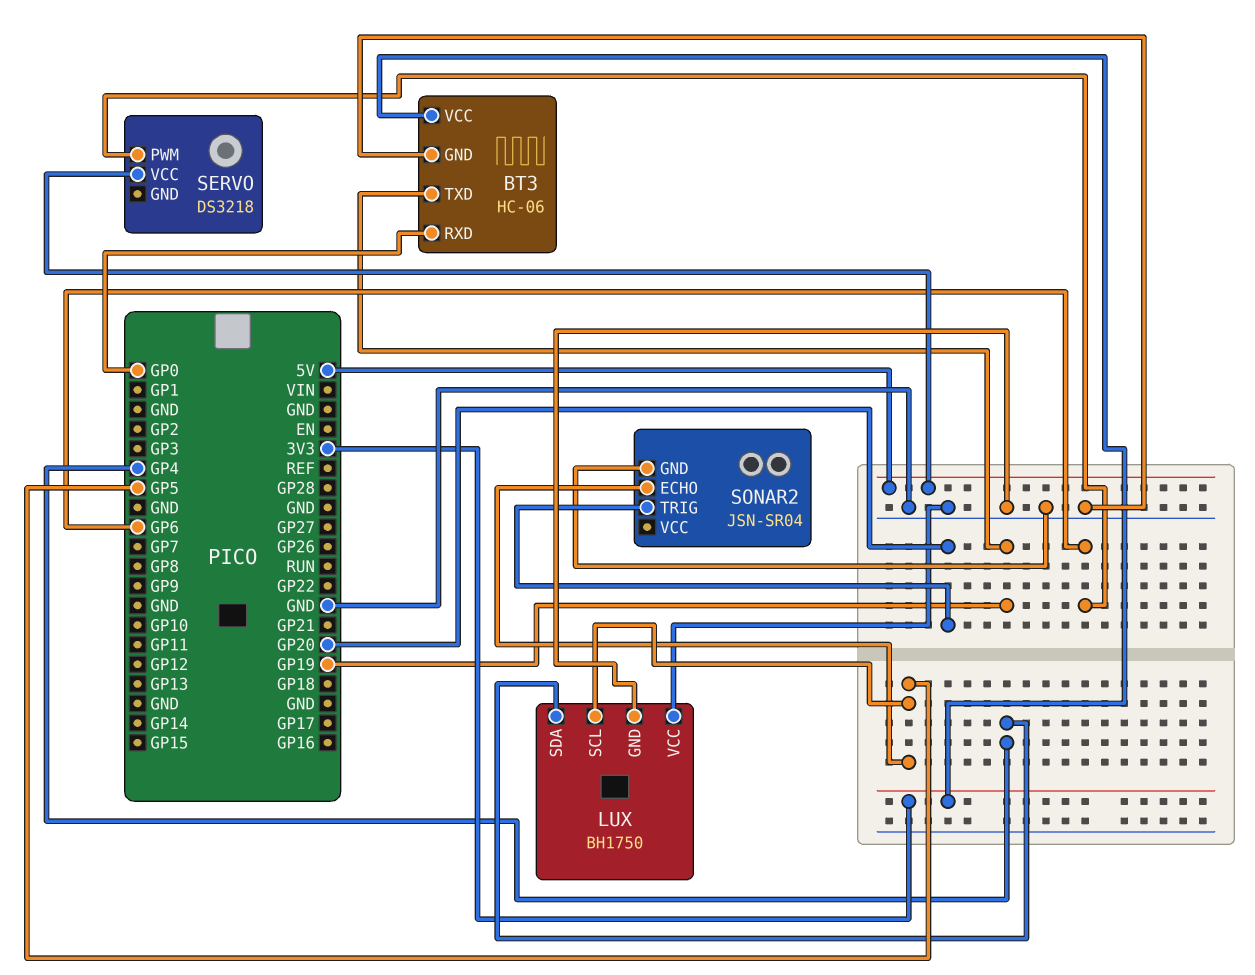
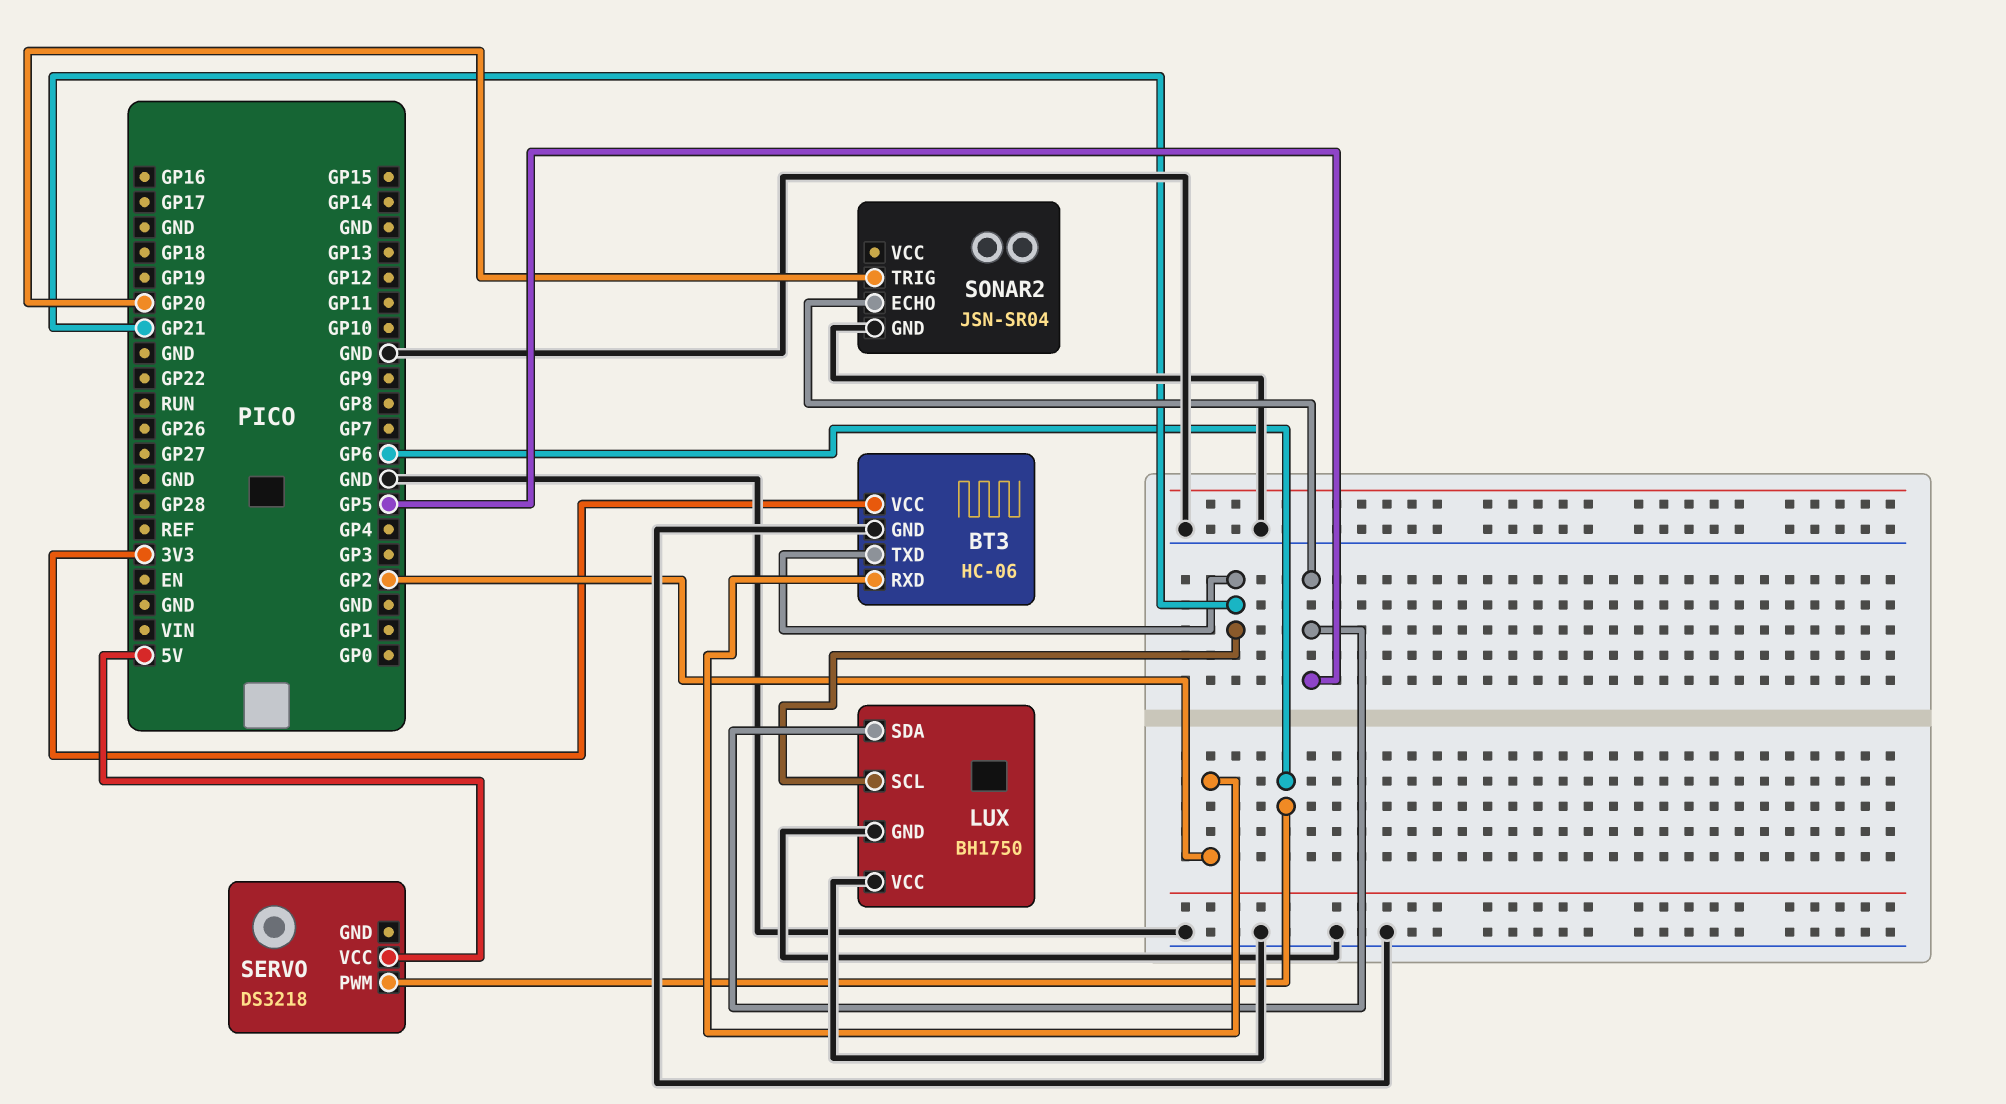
BT3 pin RXD: GP0 -> GP2
BT3 pin TXD: GP19 -> GP21
LUX pin SCL: GP5 -> GP21
LUX pin SDA: GP4 -> GP5

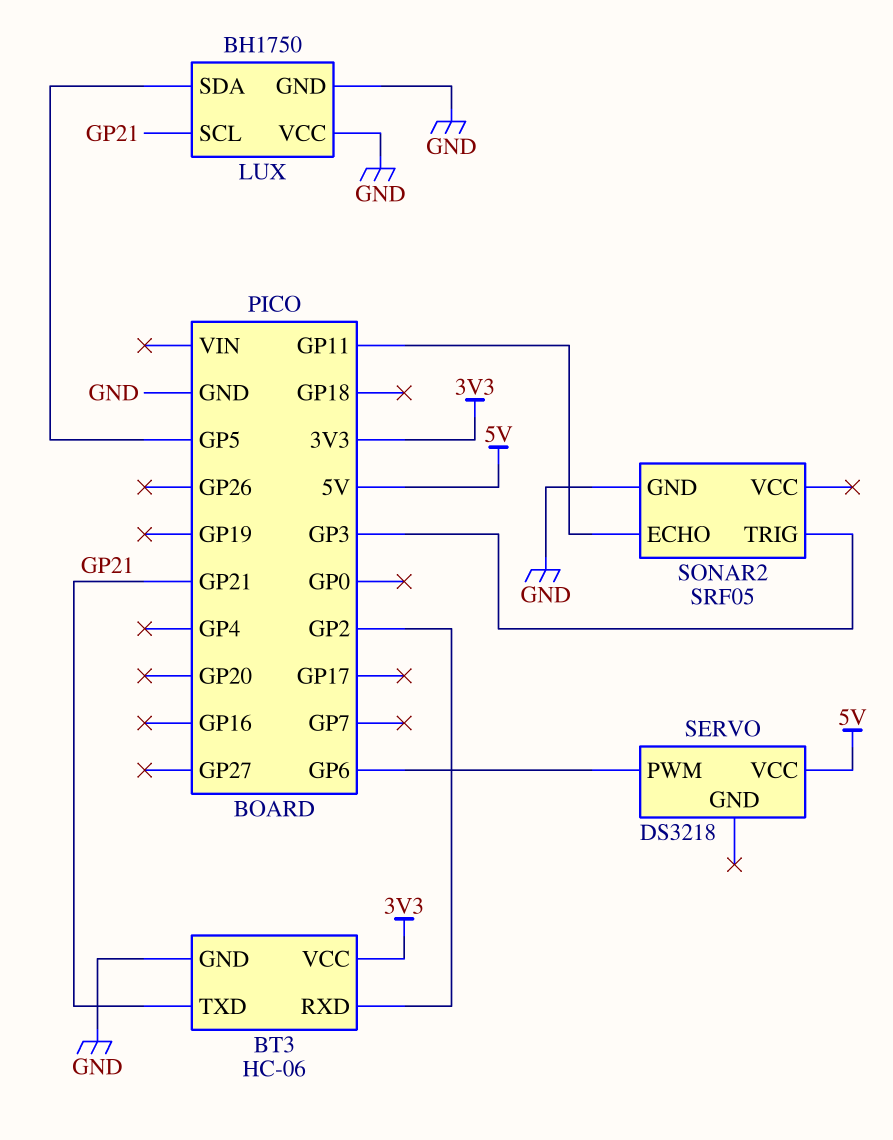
SONAR2: JSN-SR04 -> SRF05
SONAR2 pin ECHO: GP5 -> GP11
SONAR2 pin TRIG: GP20 -> GP3

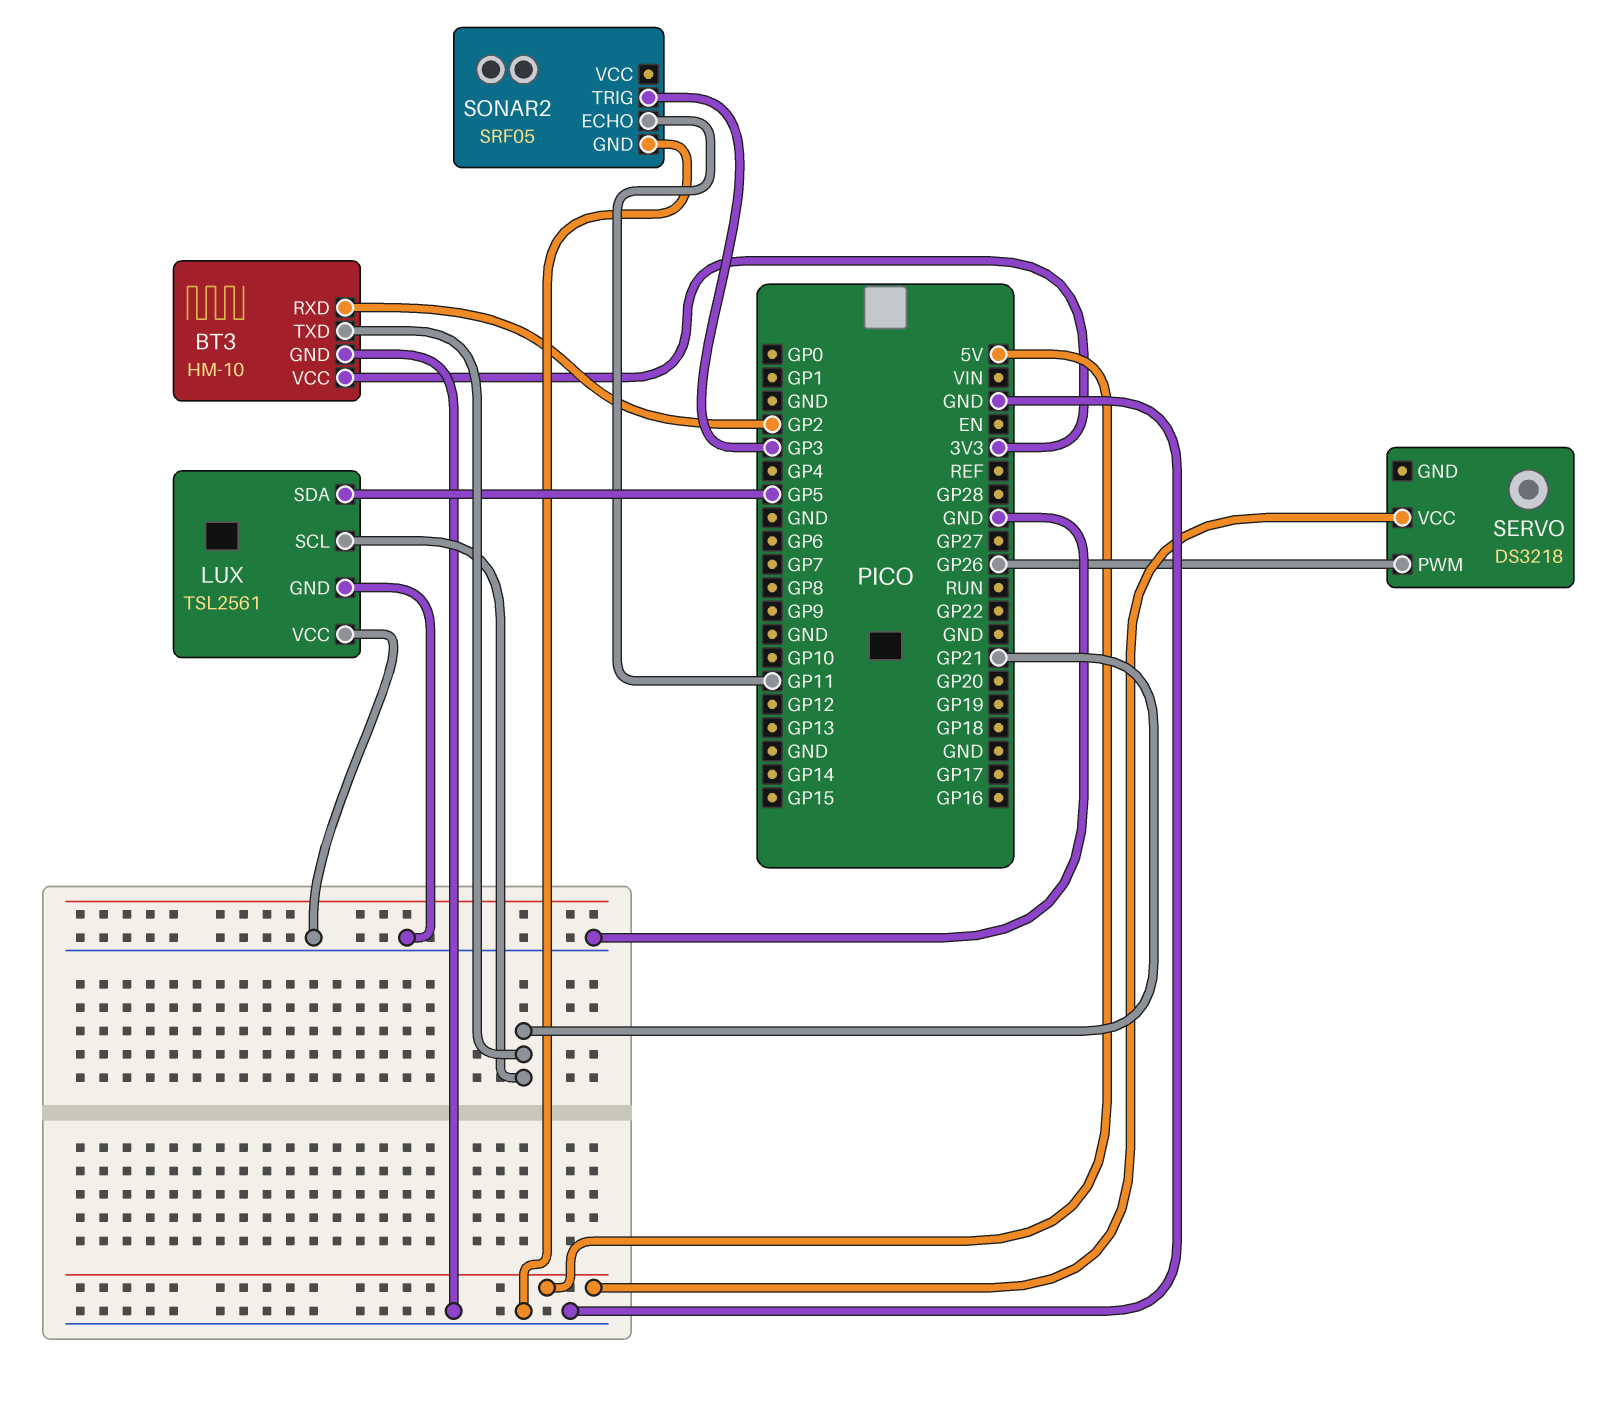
BT3: HC-06 -> HM-10
LUX: BH1750 -> TSL2561
SERVO pin PWM: GP6 -> GP26

